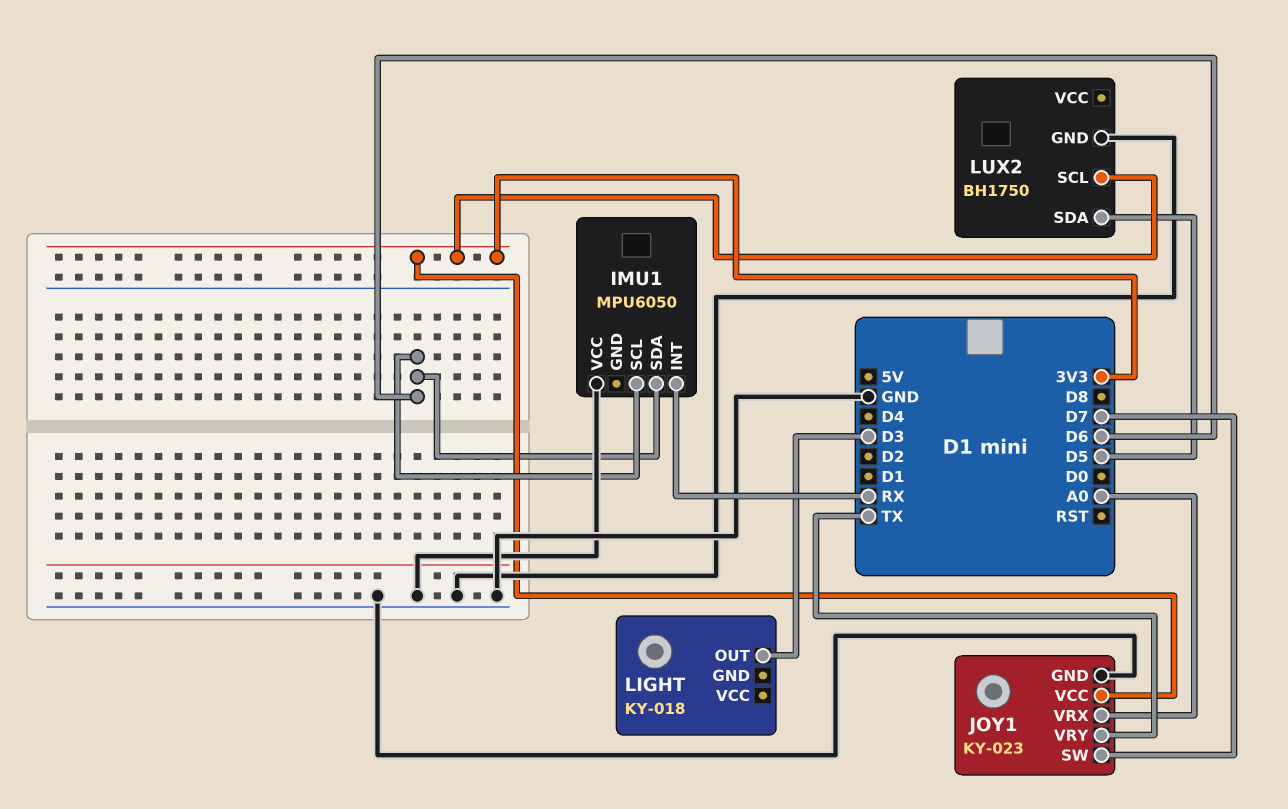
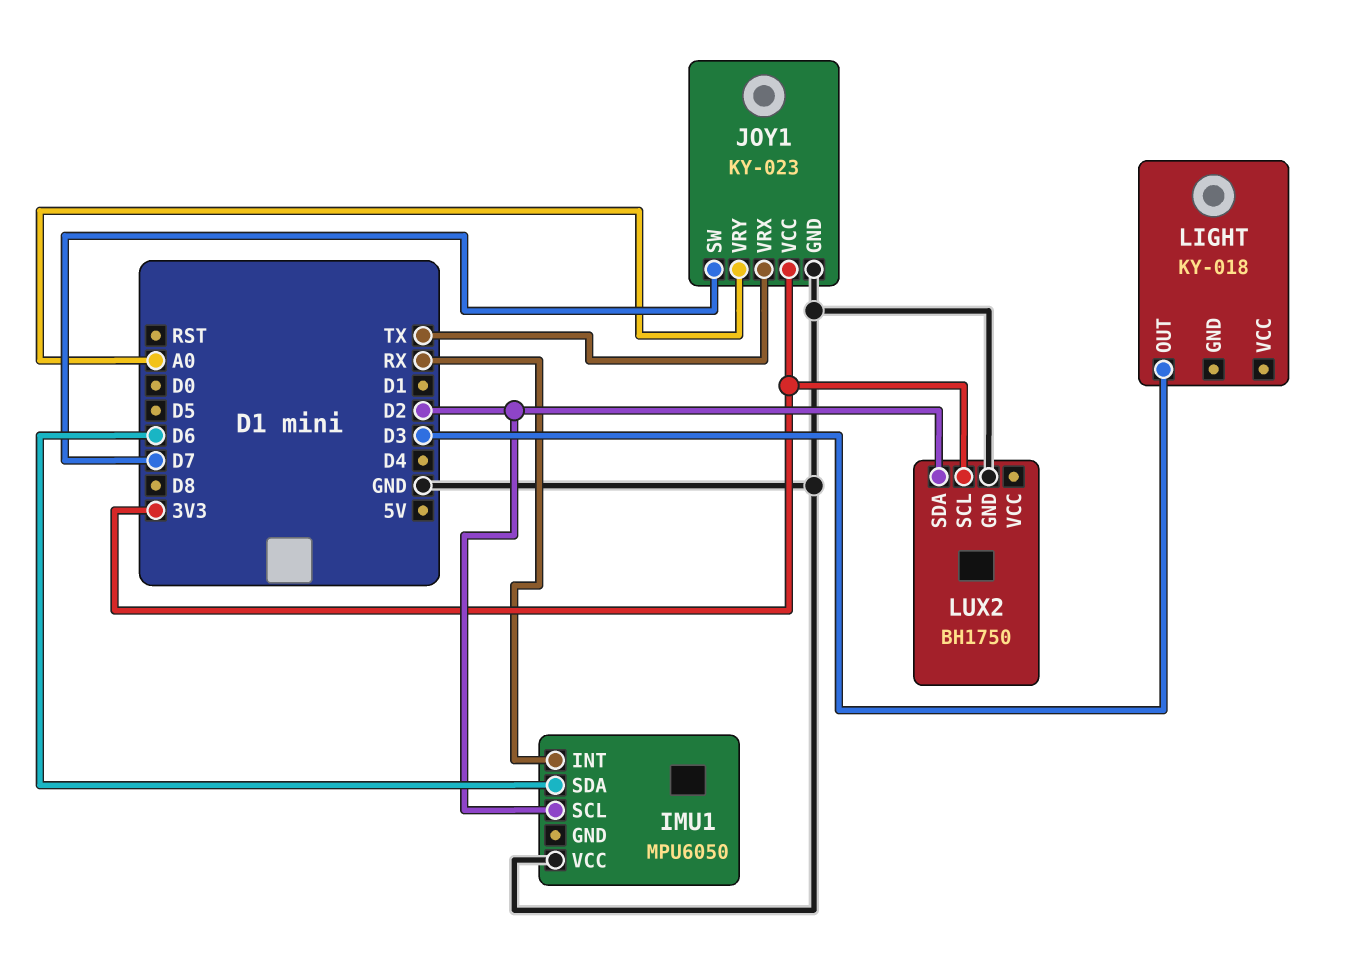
IMU1 pin SCL: D6 -> D2
JOY1 pin VRX: A0 -> TX
JOY1 pin VRY: TX -> A0
LUX2 pin SDA: D5 -> D2

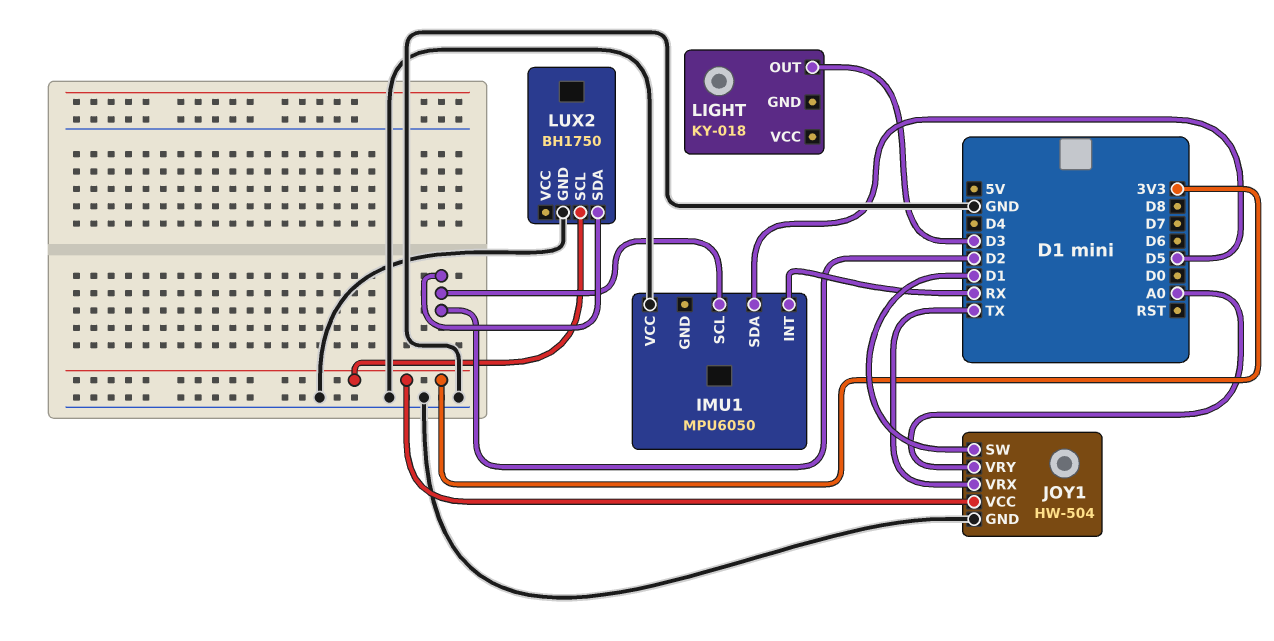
IMU1 pin SDA: D6 -> D5
JOY1: KY-023 -> HW-504
JOY1 pin SW: D7 -> D1

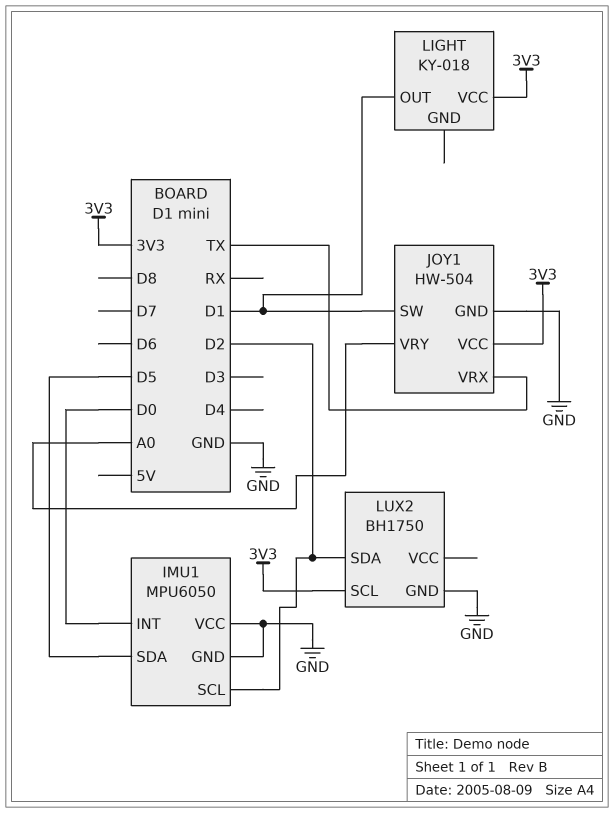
IMU1 pin GND: none -> GND
IMU1 pin INT: RX -> D0
LIGHT pin OUT: D3 -> D1
LIGHT pin VCC: none -> 3V3

